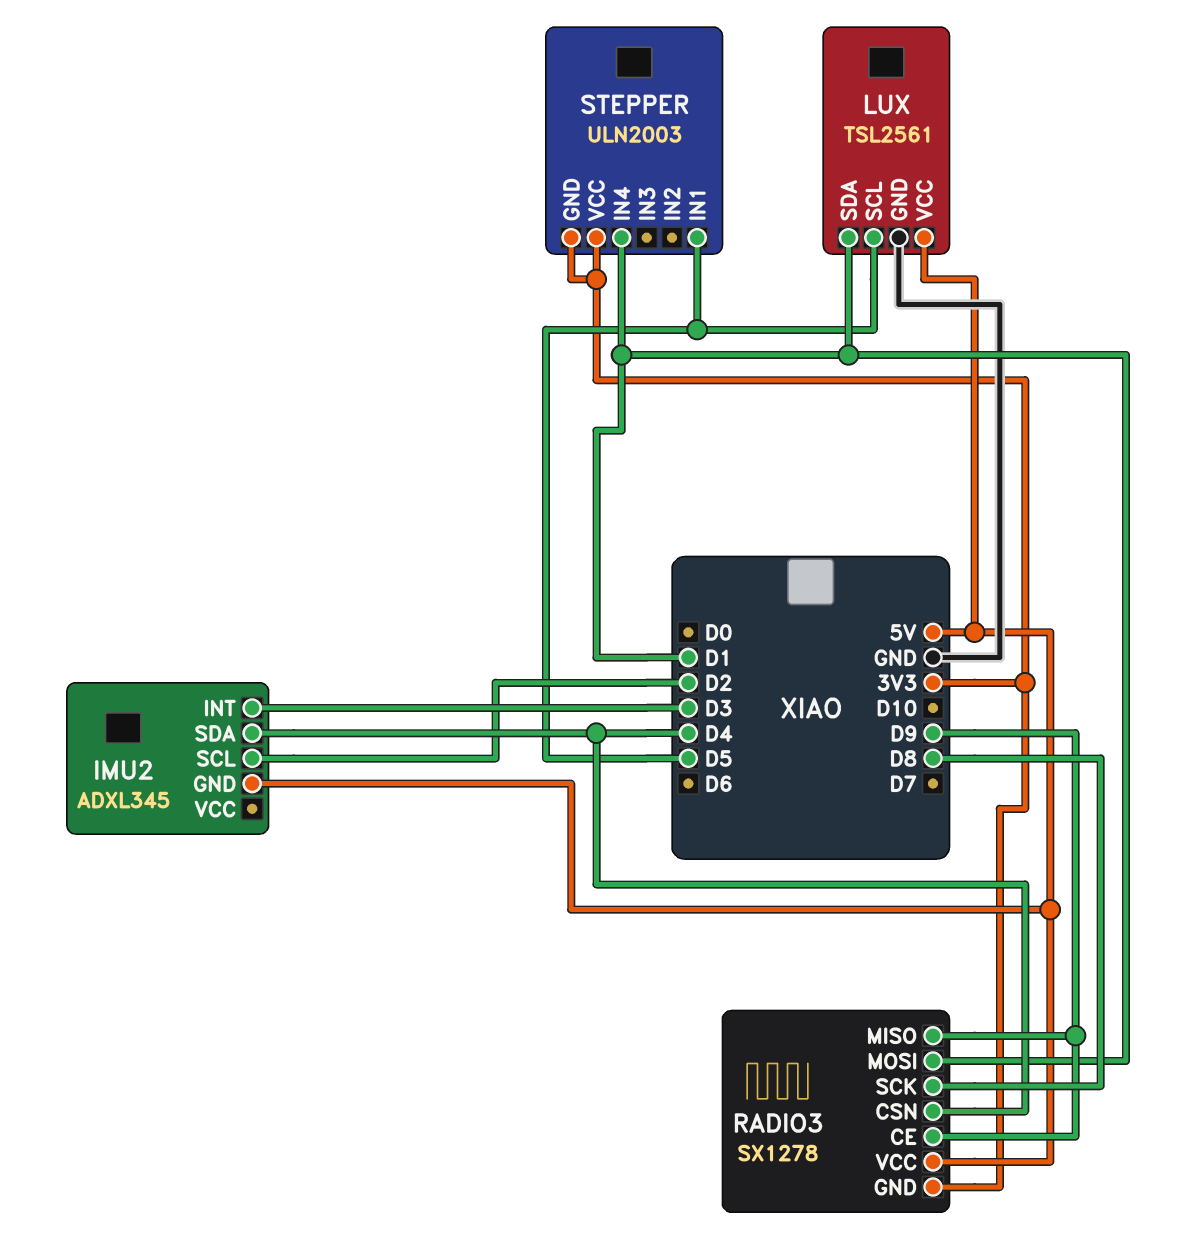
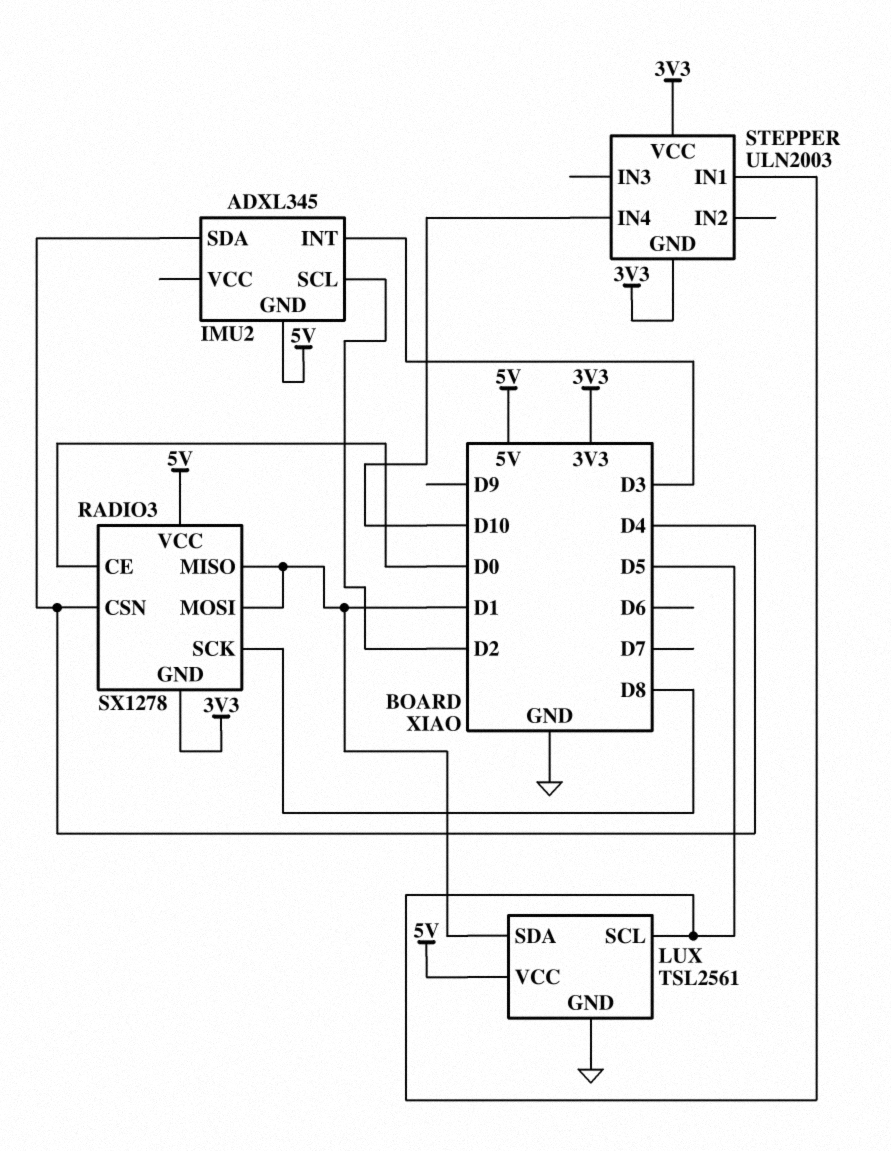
RADIO3 pin CE: D9 -> D0
RADIO3 pin MISO: D9 -> D1
STEPPER pin IN4: D1 -> D10

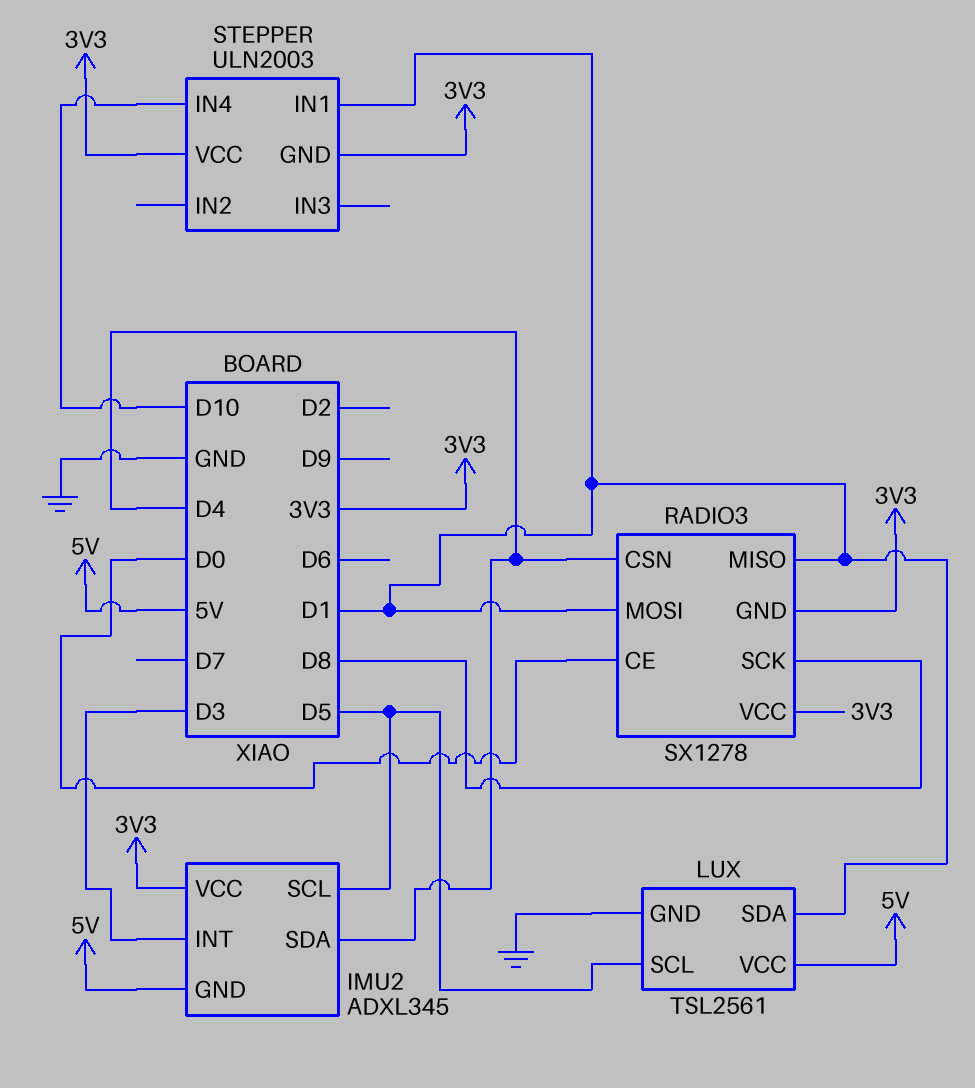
IMU2 pin SCL: D2 -> D5
IMU2 pin VCC: none -> 3V3
RADIO3 pin VCC: 5V -> 3V3
STEPPER pin IN1: D5 -> D1

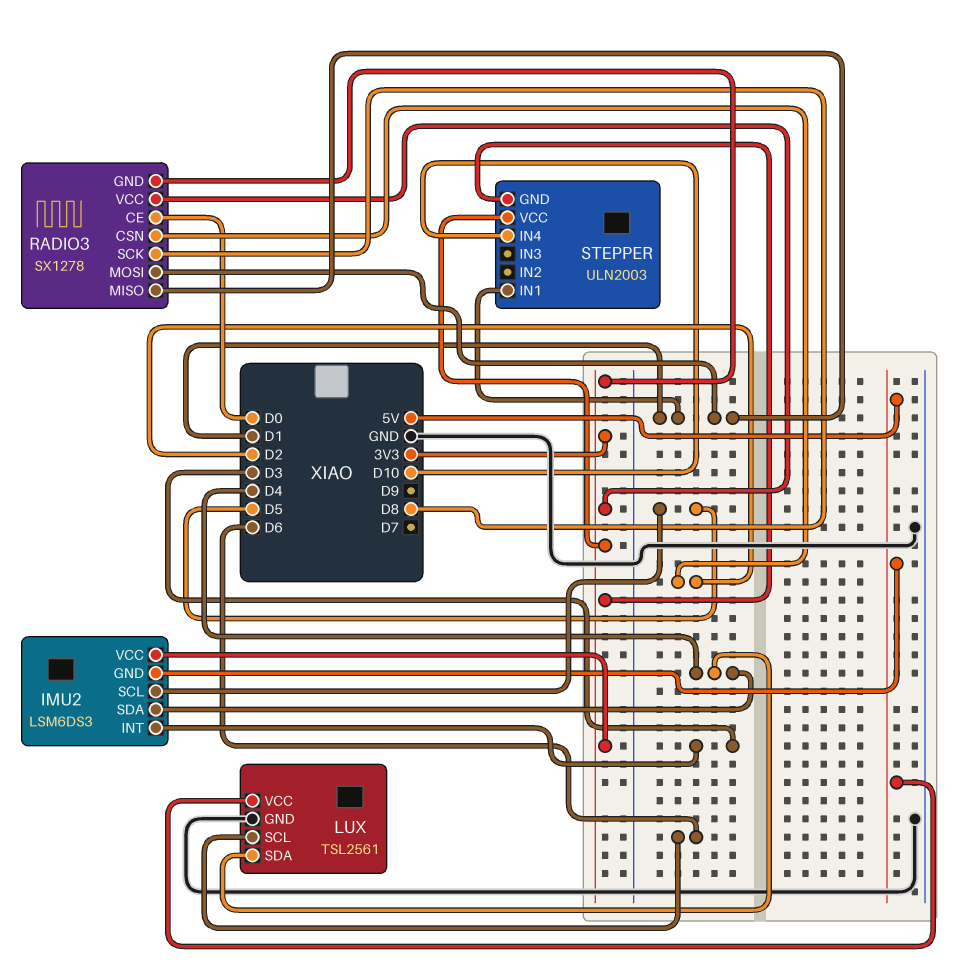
IMU2: ADXL345 -> LSM6DS3
LUX pin SCL: D5 -> D6
LUX pin SDA: D1 -> D4
RADIO3 pin CSN: D4 -> D2

